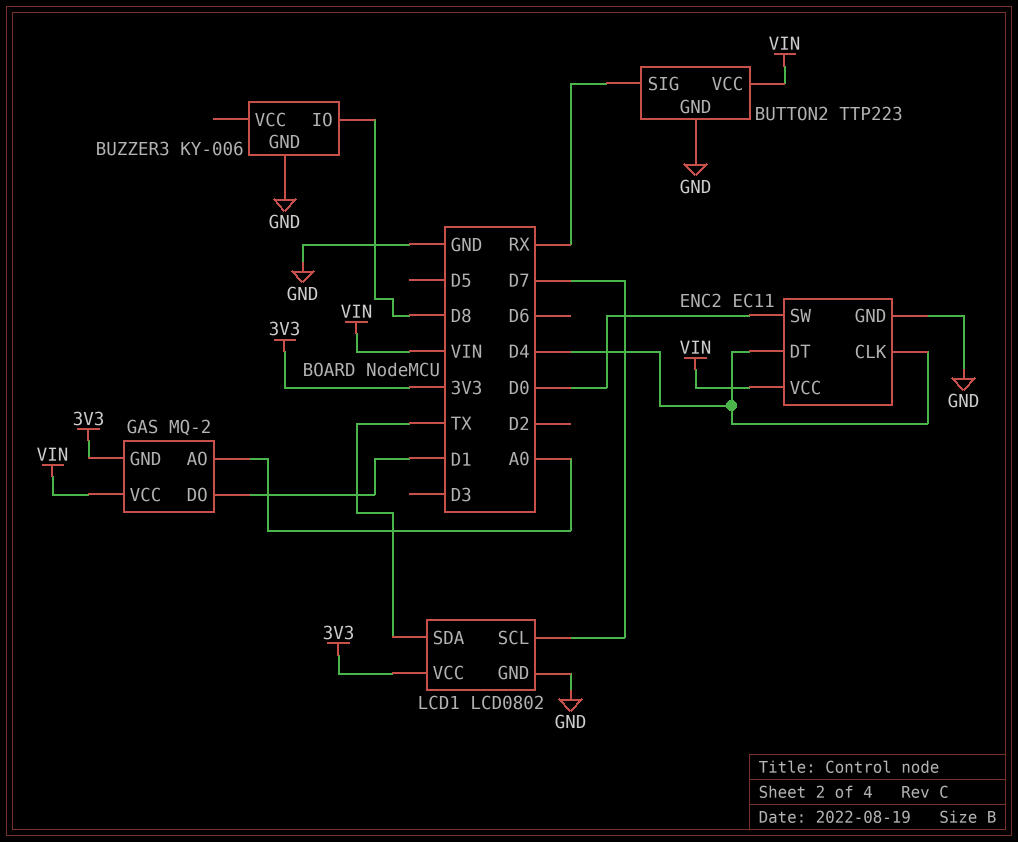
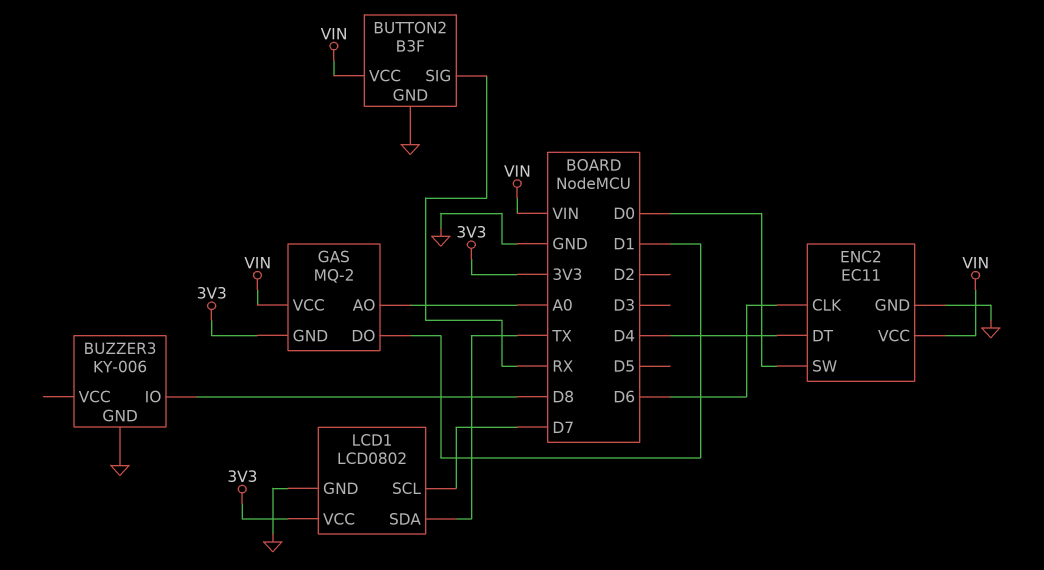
BUTTON2: TTP223 -> B3F
ENC2 pin CLK: D4 -> D6

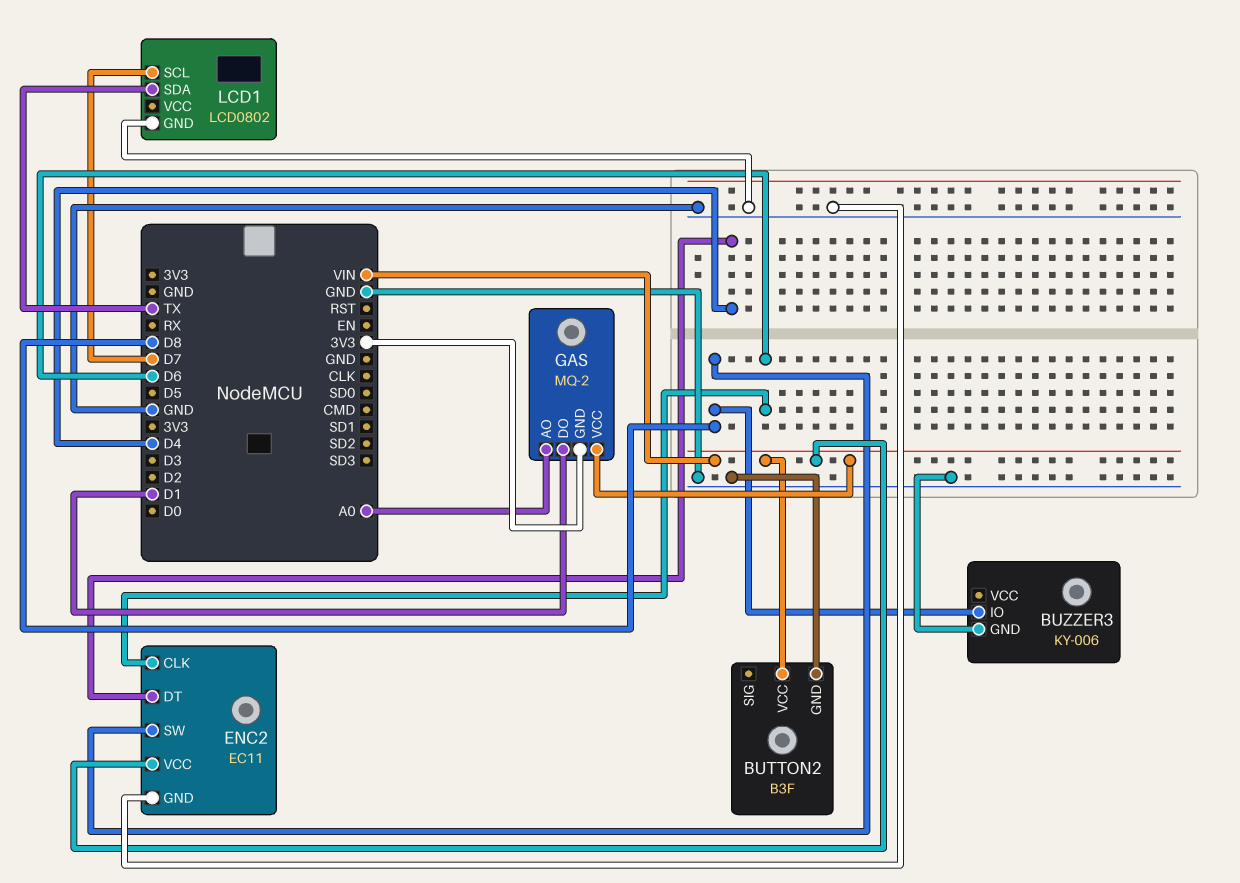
BUTTON2 pin SIG: RX -> none
ENC2 pin SW: D0 -> D8
LCD1 pin VCC: 3V3 -> none

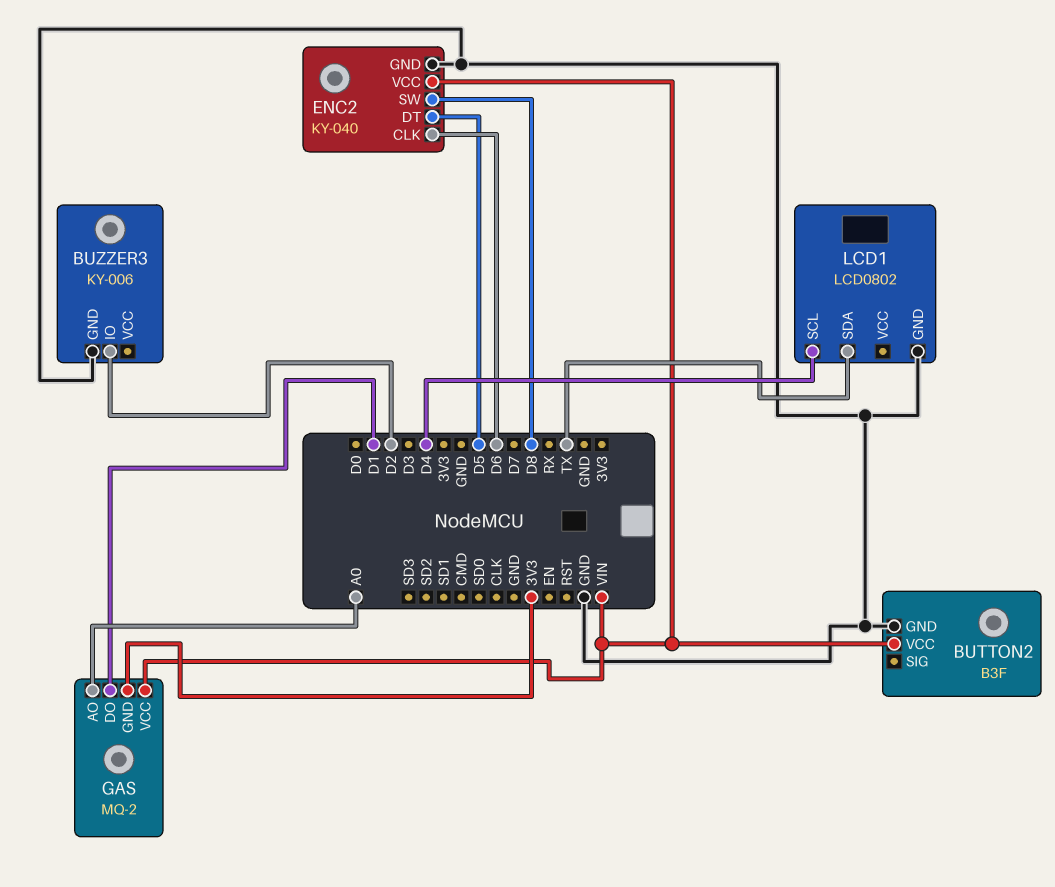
BUZZER3 pin IO: D8 -> D2
ENC2: EC11 -> KY-040
ENC2 pin DT: D4 -> D5
LCD1 pin SCL: D7 -> D4

